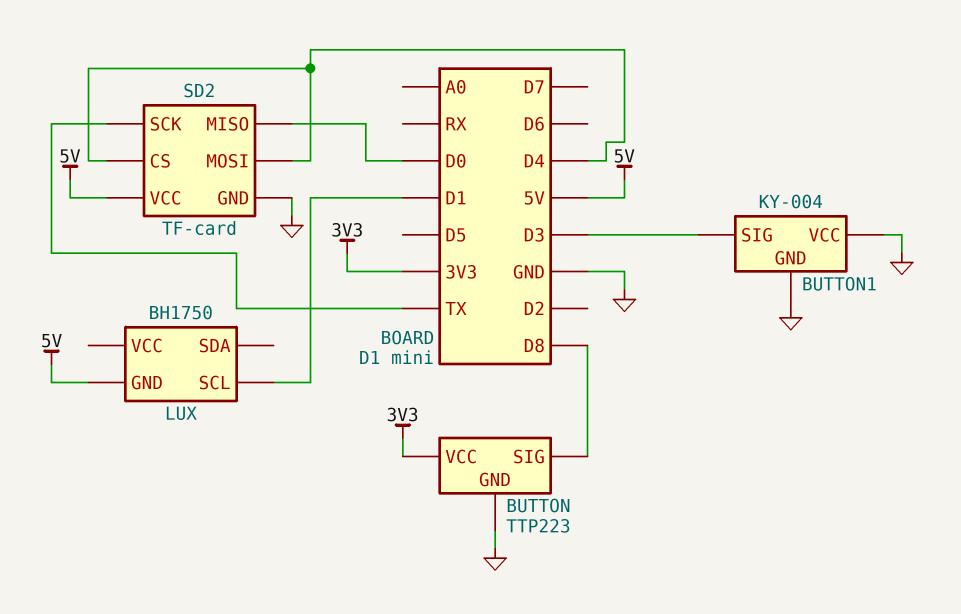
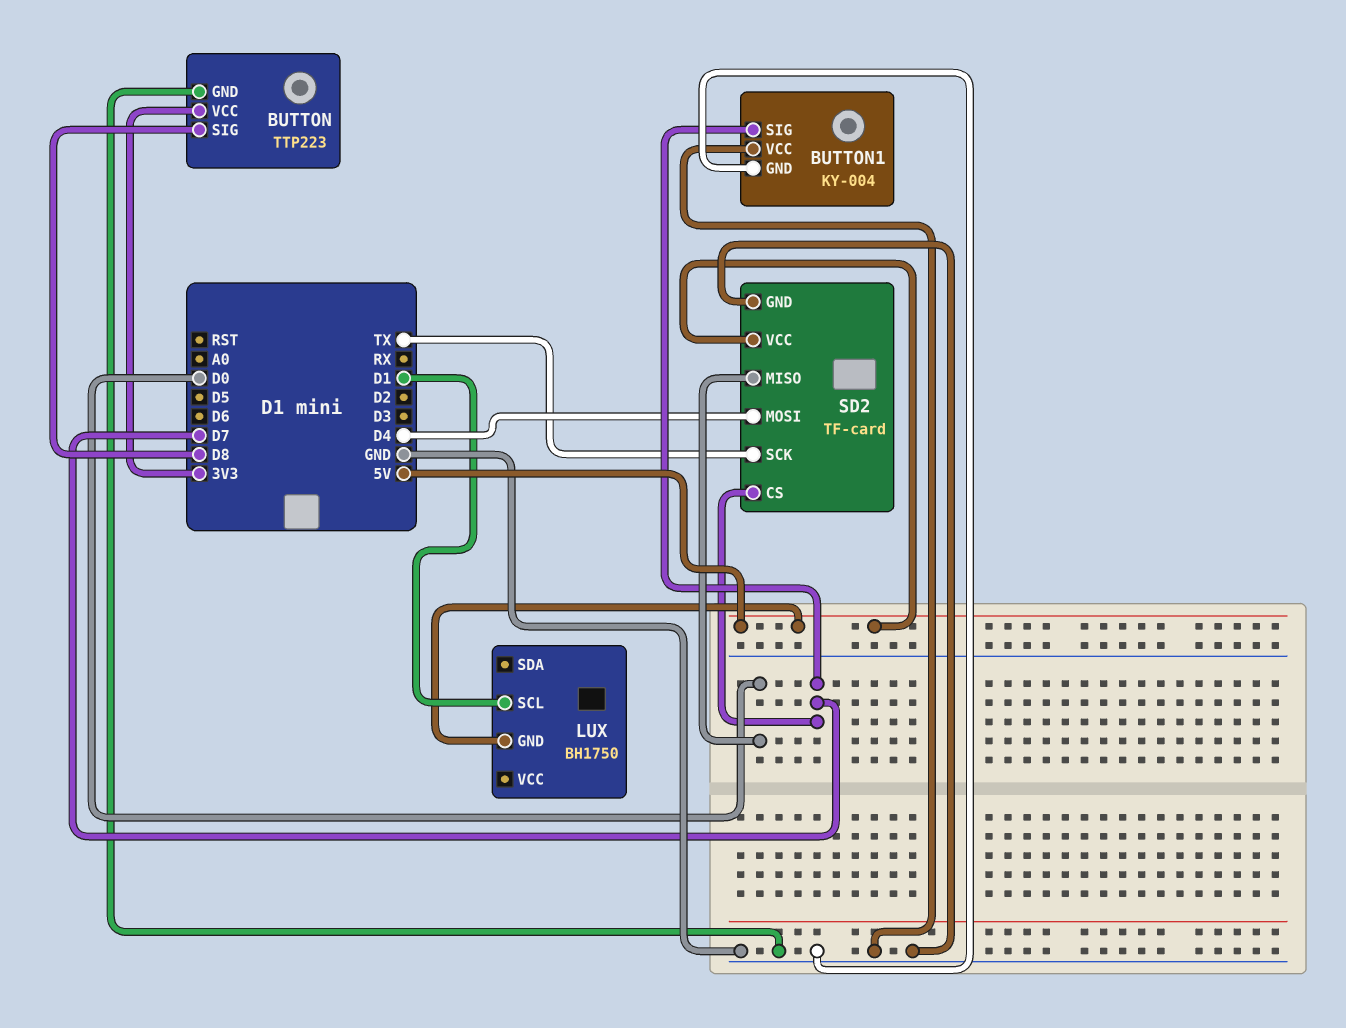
BUTTON1 pin SIG: D3 -> D7
SD2 pin CS: D4 -> D7

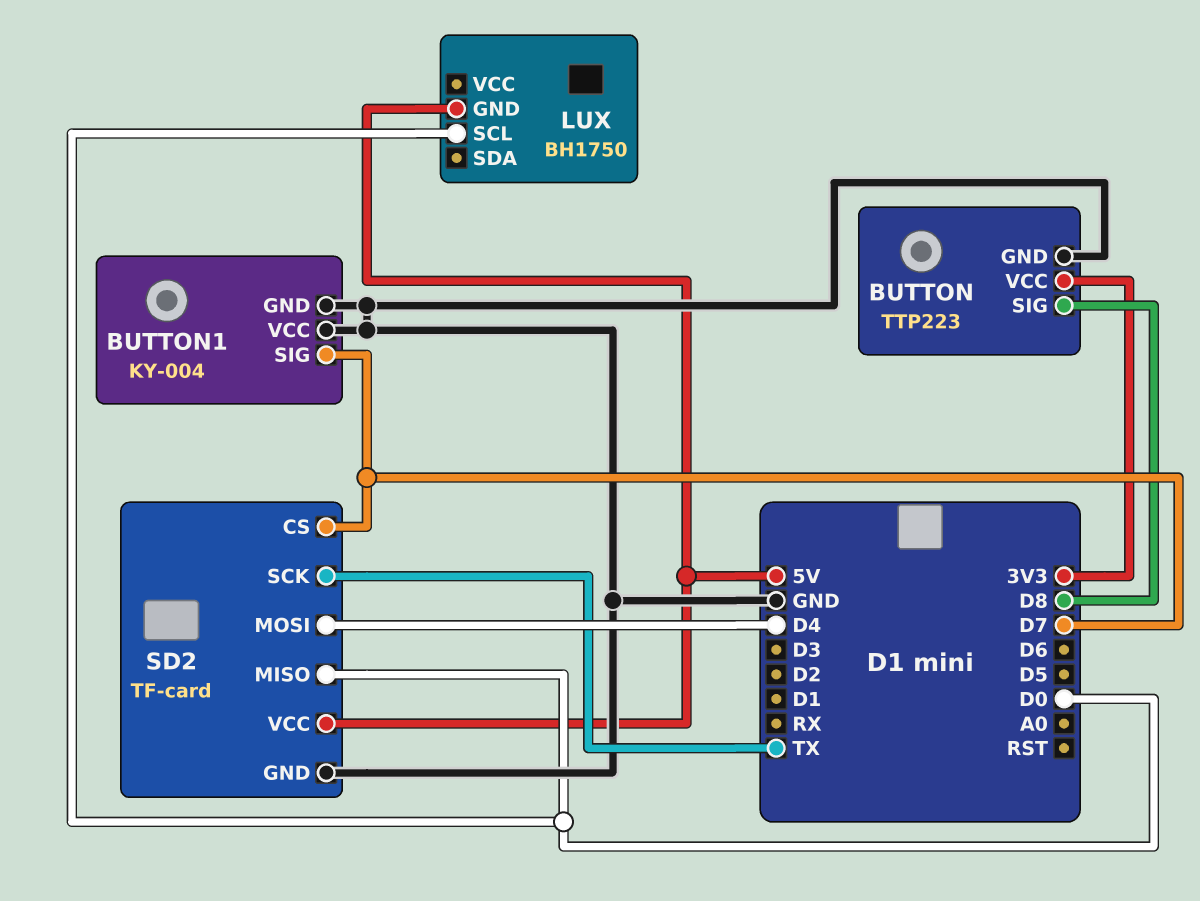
LUX pin SCL: D1 -> D0

